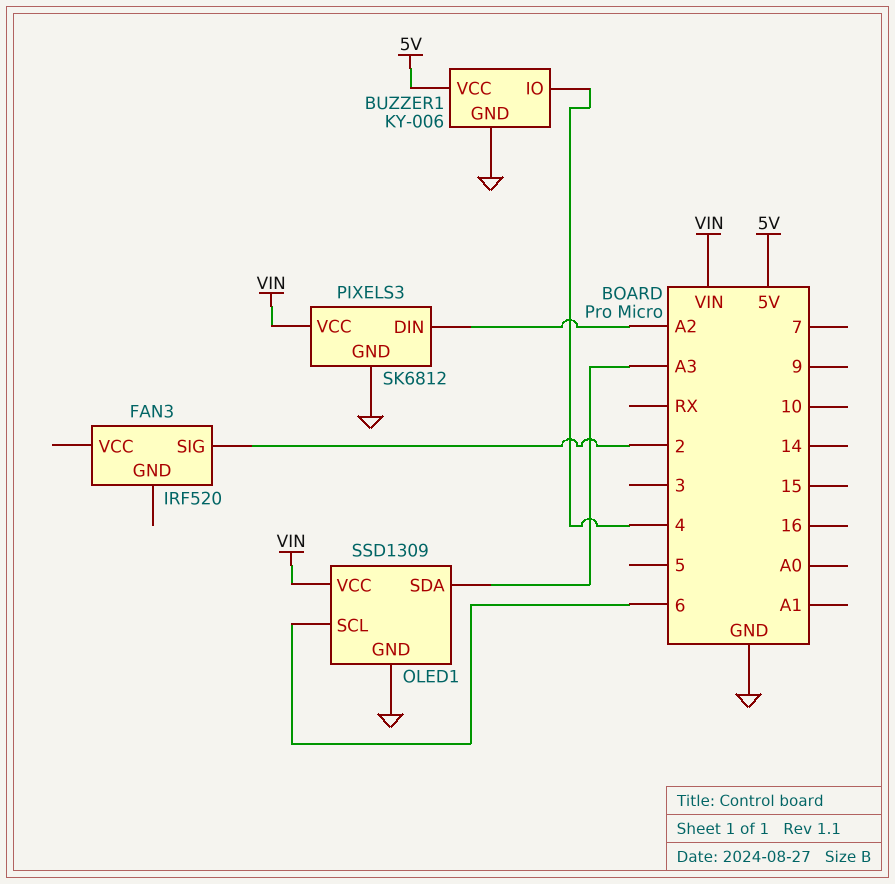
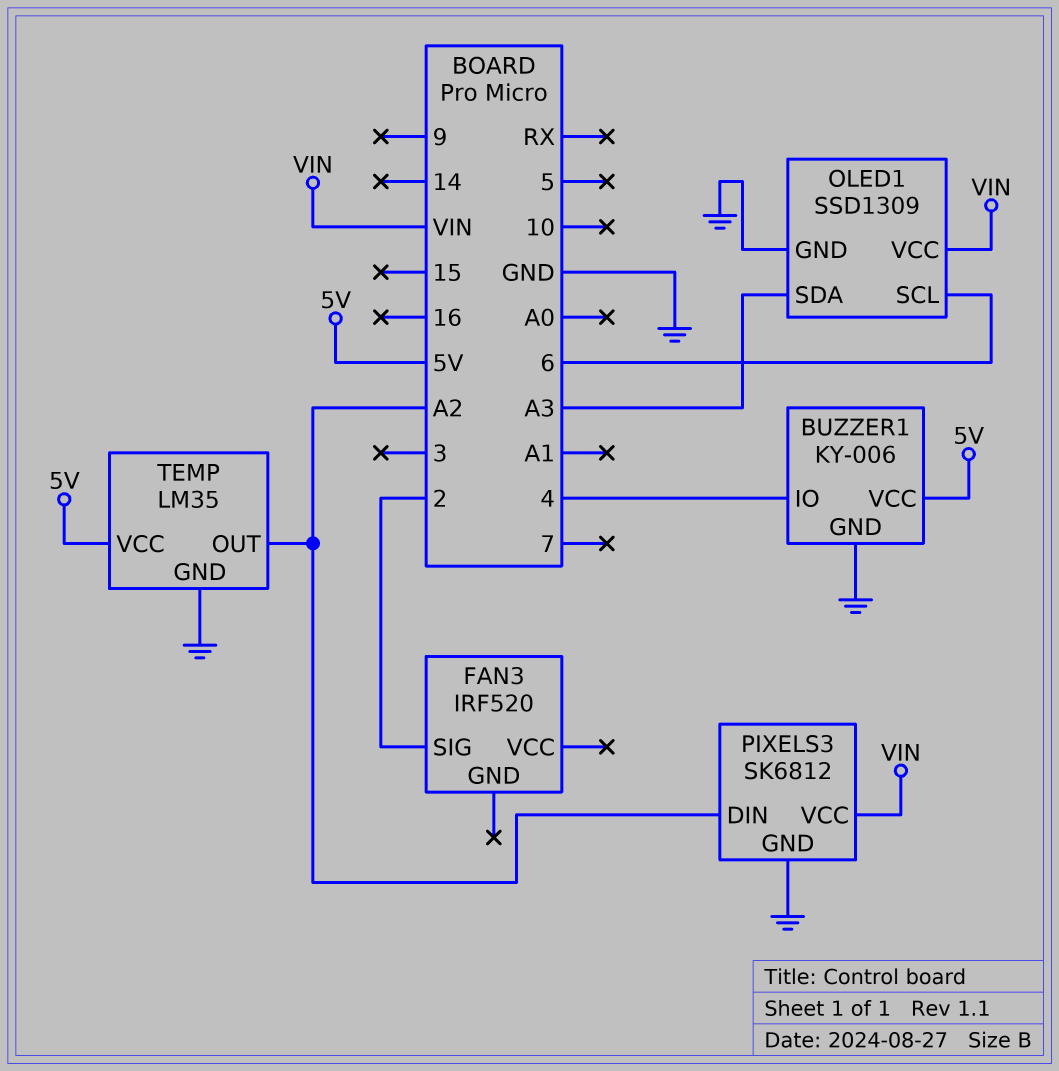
TEMP: none -> LM35
TEMP pin GND: none -> GND
TEMP pin OUT: none -> A2
TEMP pin VCC: none -> 5V

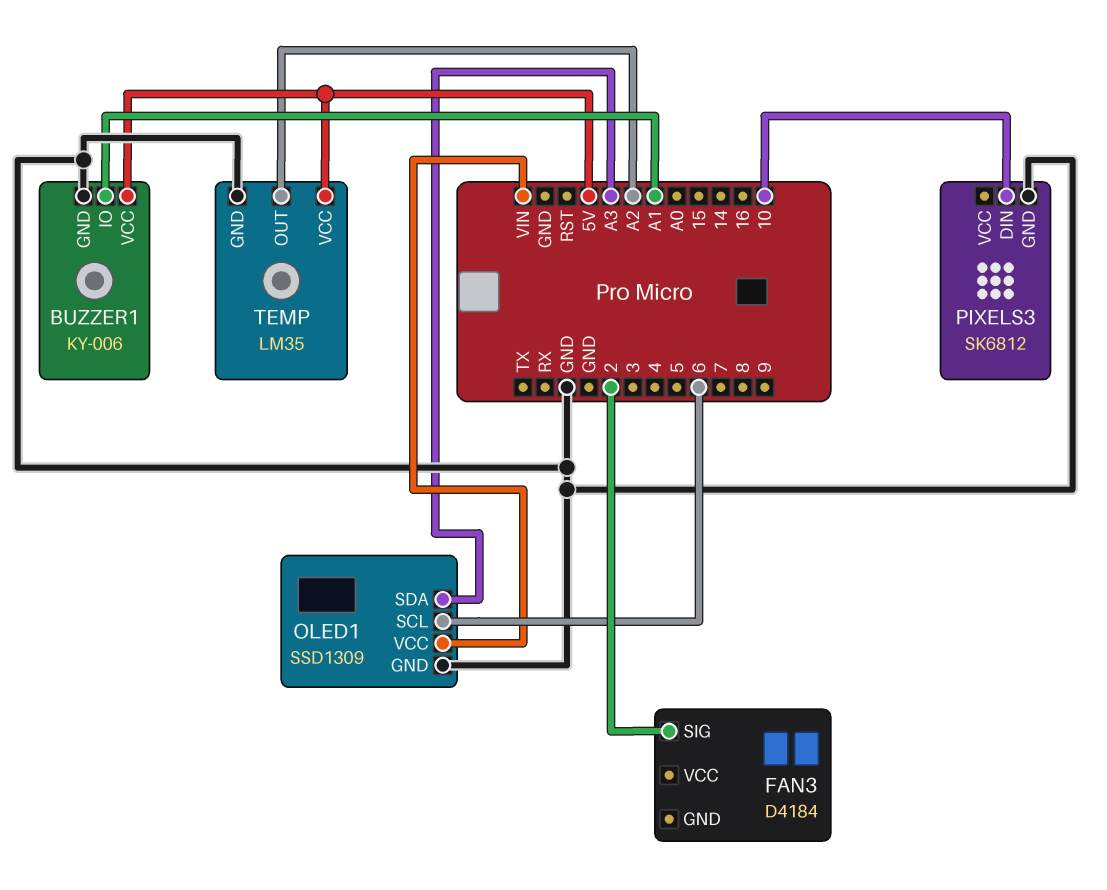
BUZZER1 pin IO: 4 -> A1
FAN3: IRF520 -> D4184
PIXELS3 pin DIN: A2 -> 10
PIXELS3 pin VCC: VIN -> none

